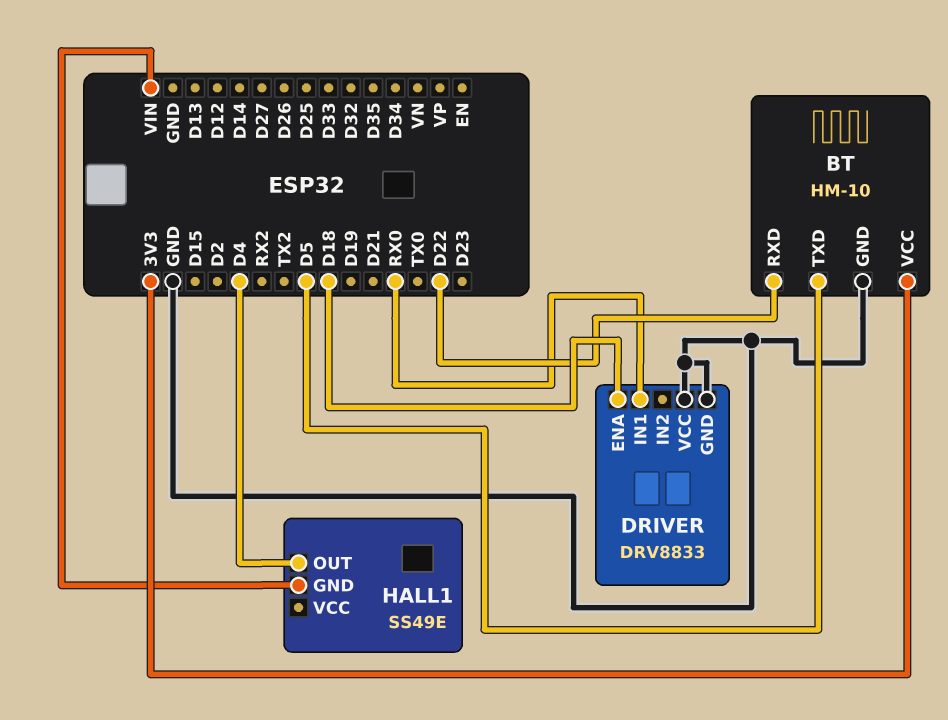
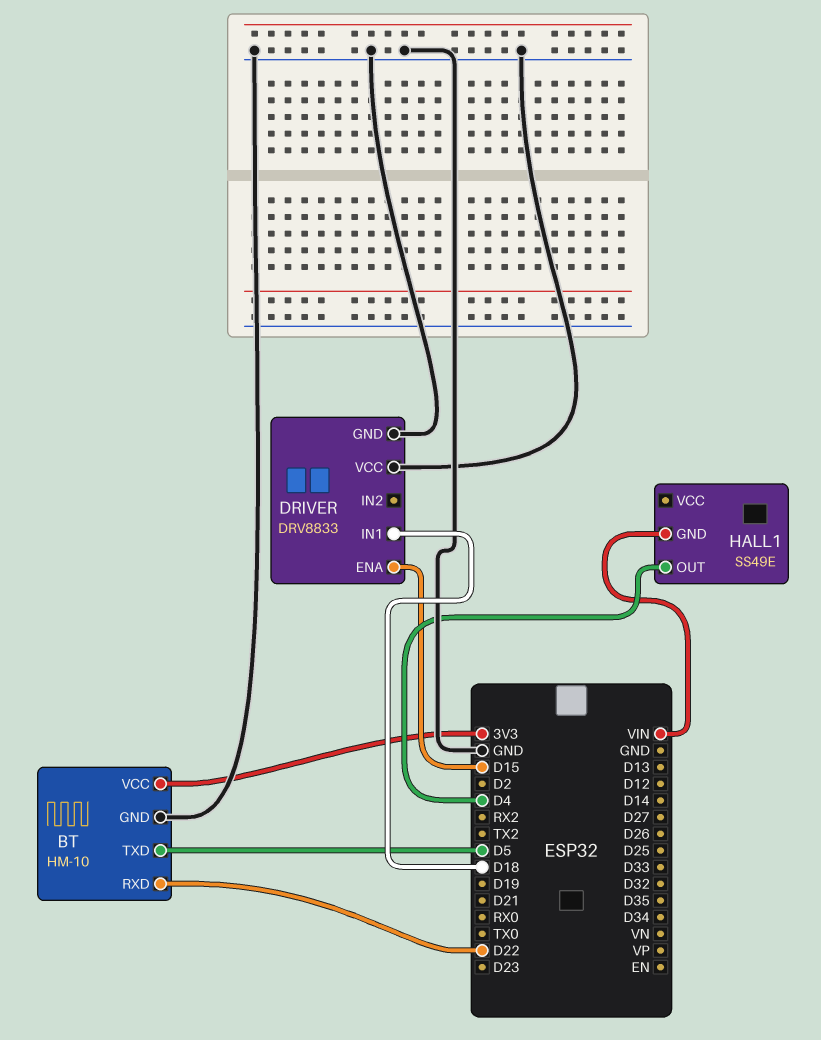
DRIVER pin ENA: D18 -> D15
DRIVER pin IN1: RX0 -> D18

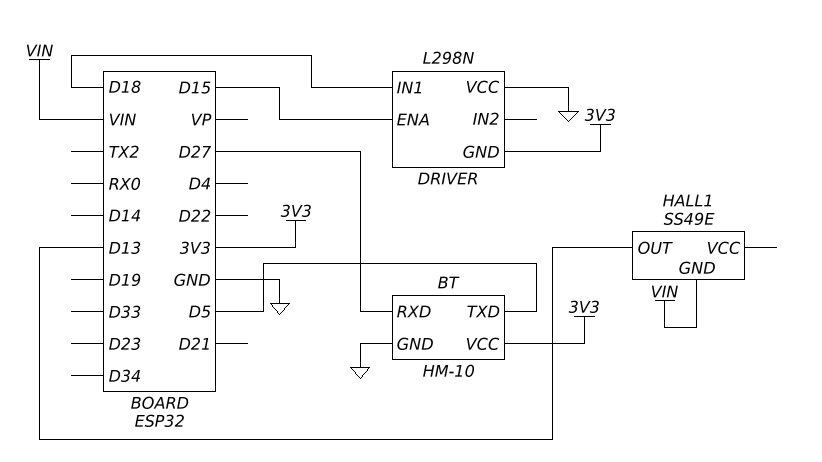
BT pin RXD: D22 -> D27
DRIVER: DRV8833 -> L298N
DRIVER pin GND: GND -> 3V3
HALL1 pin OUT: D4 -> D13

